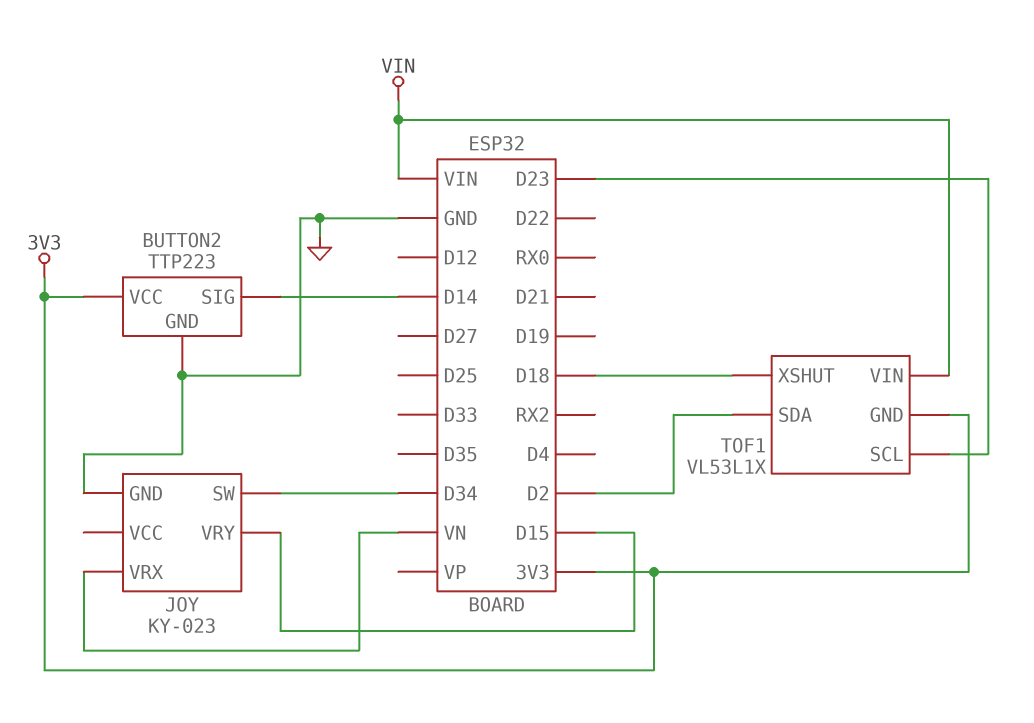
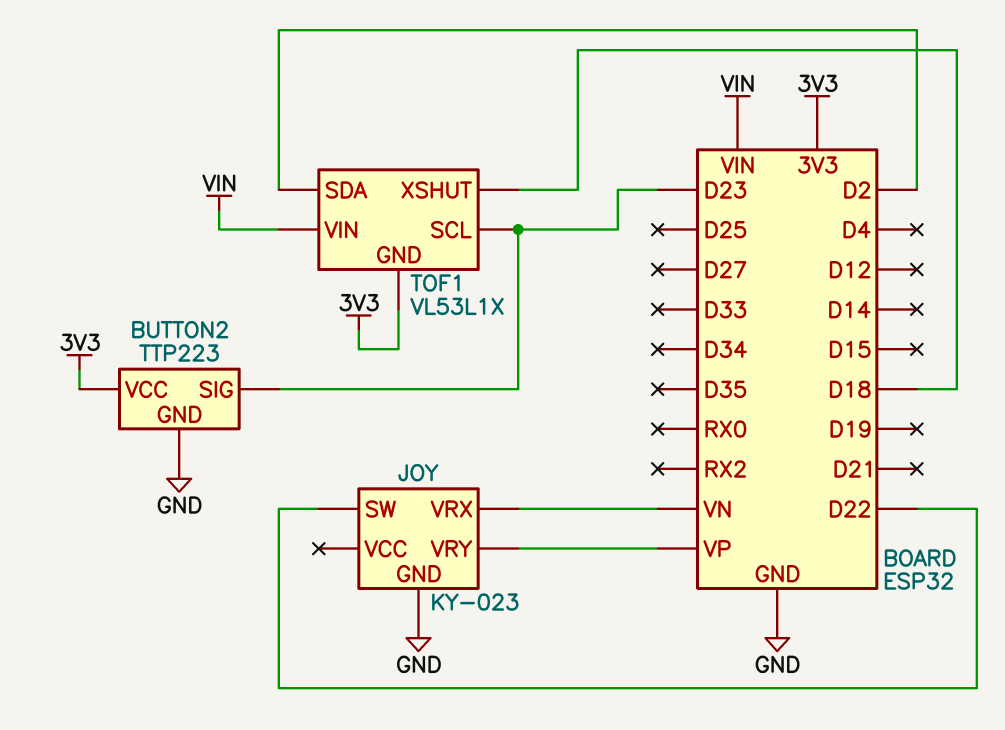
BUTTON2 pin SIG: D14 -> D23
JOY pin SW: D34 -> D22
JOY pin VRY: D15 -> VP

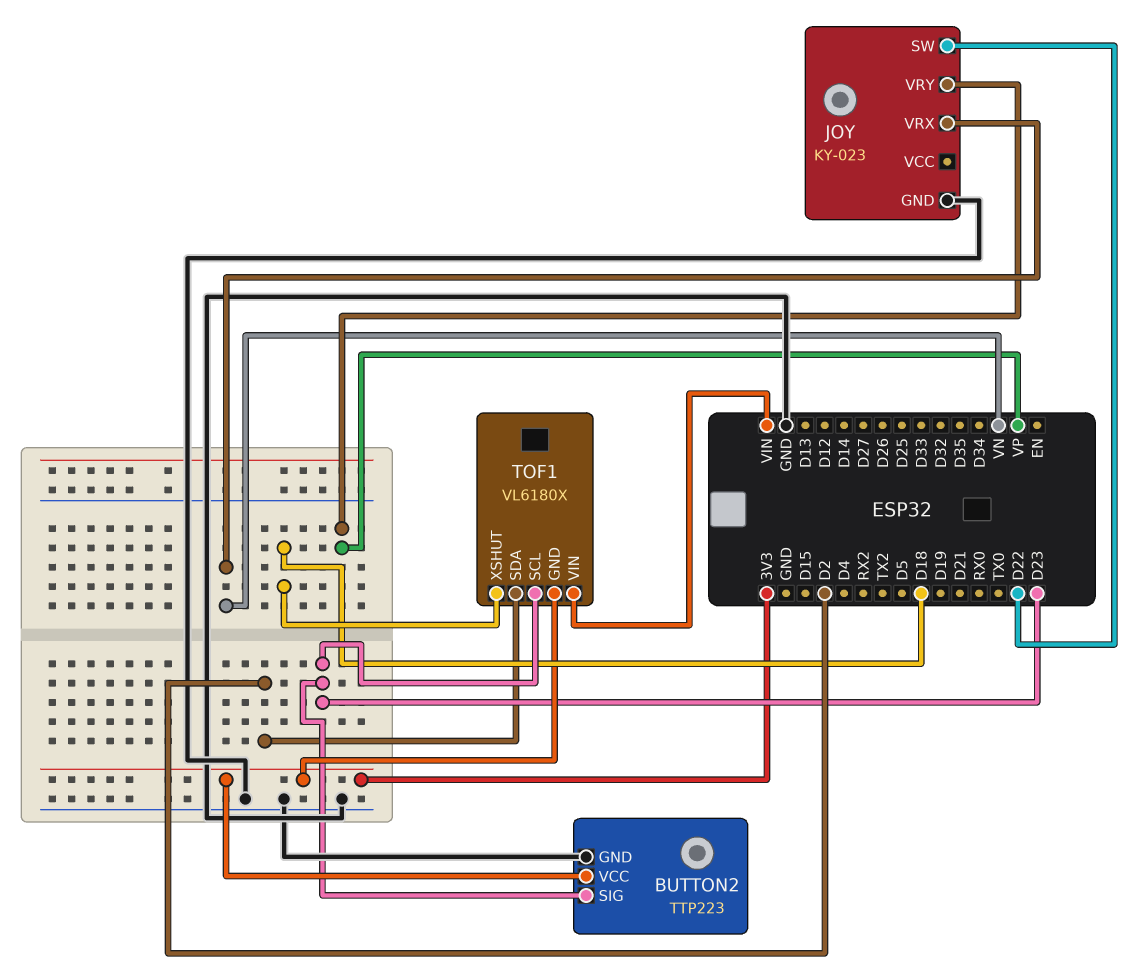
TOF1: VL53L1X -> VL6180X

